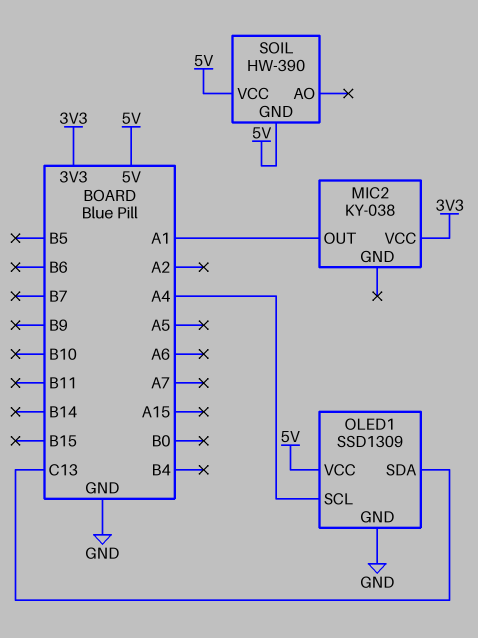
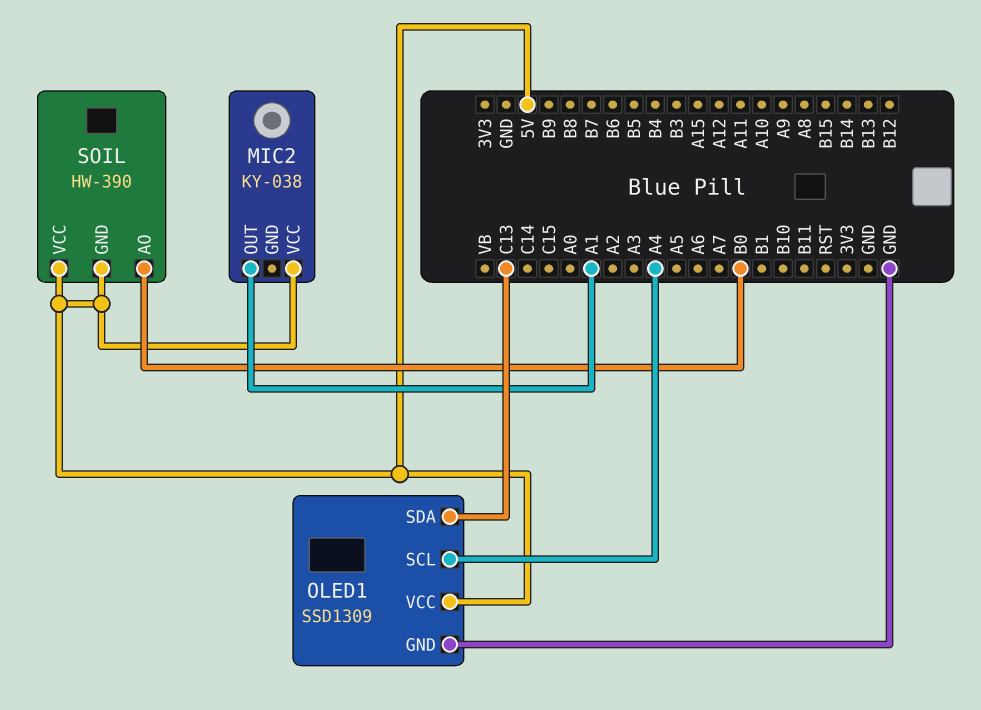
MIC2 pin VCC: 3V3 -> 5V
SOIL pin AO: none -> B0

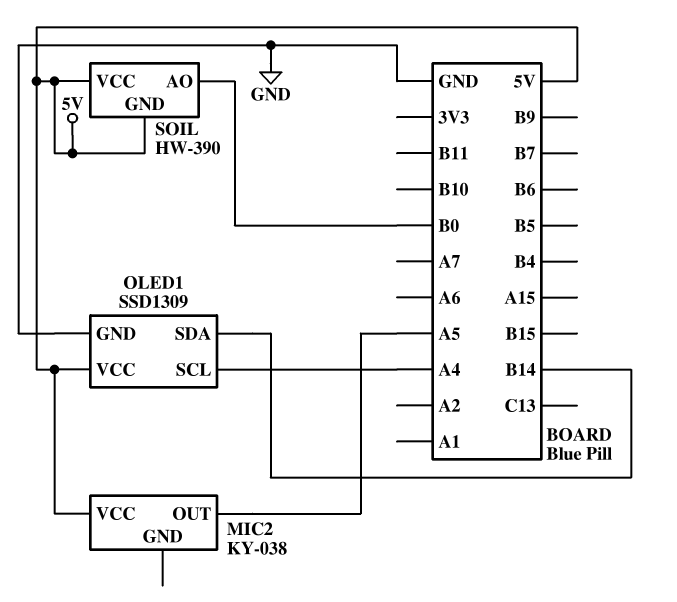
MIC2 pin OUT: A1 -> A5
OLED1 pin SDA: C13 -> B14

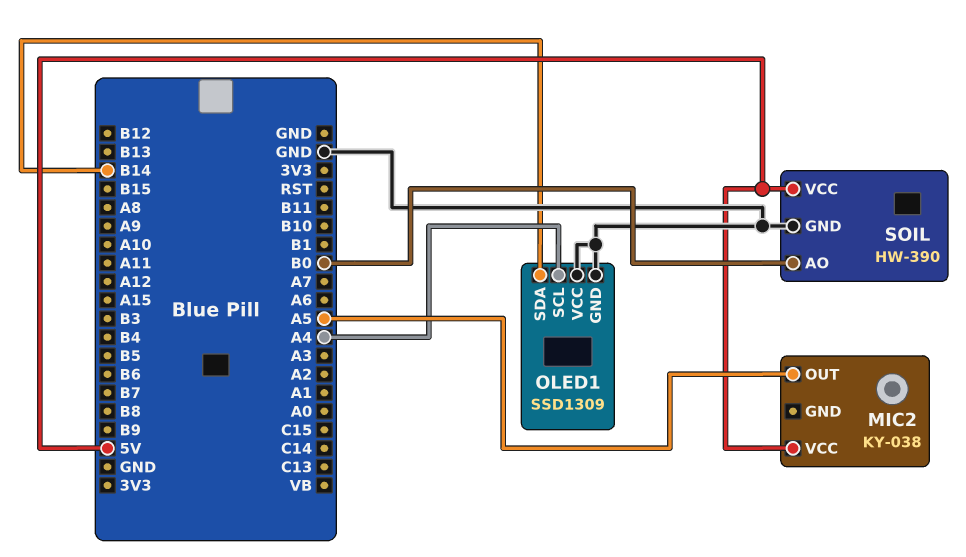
OLED1 pin VCC: 5V -> GND
SOIL pin GND: 5V -> GND

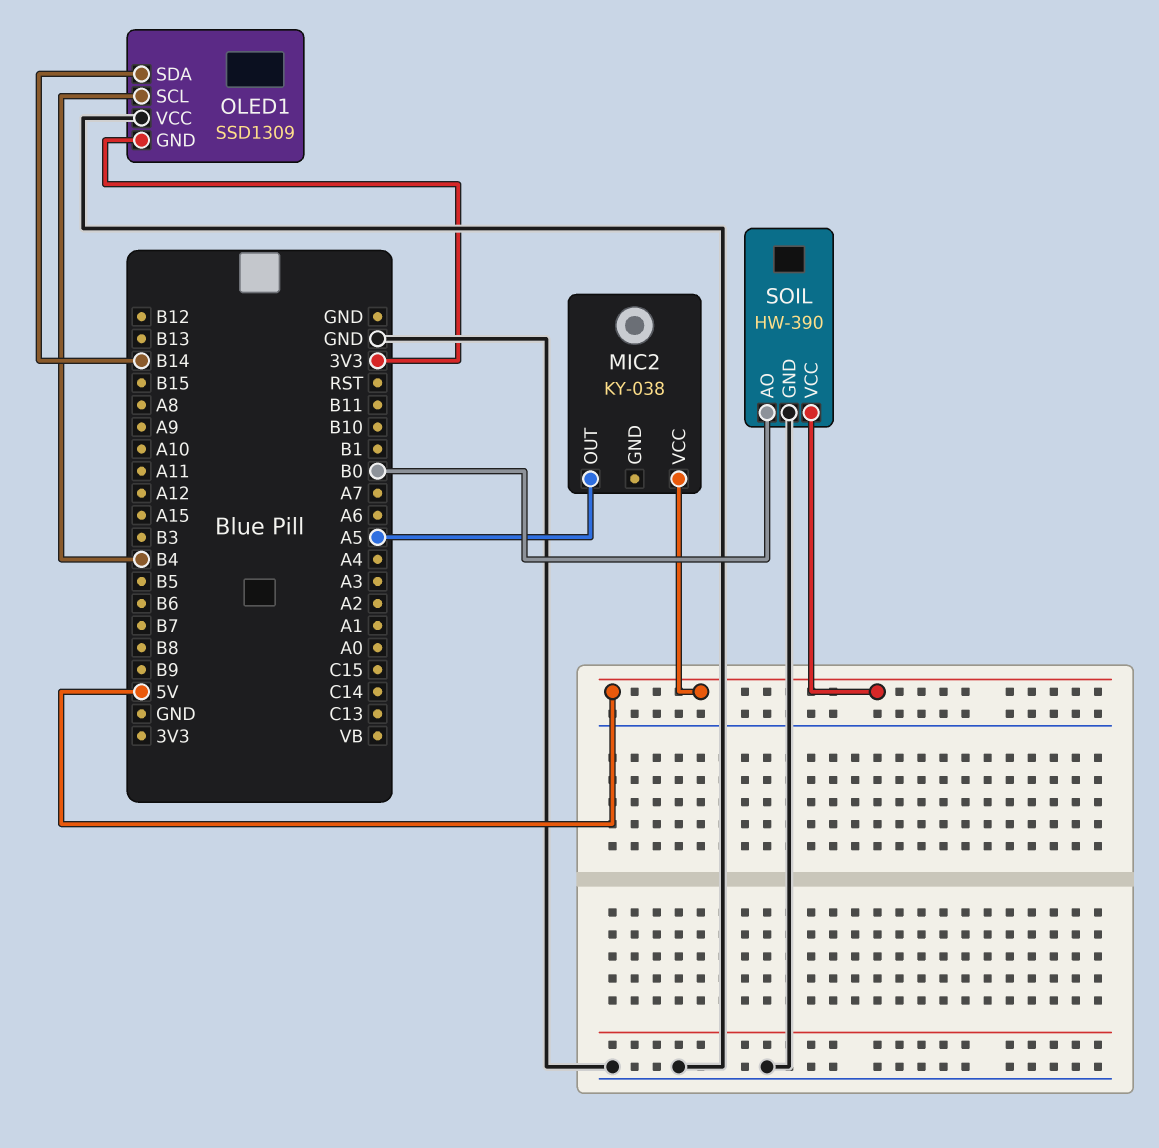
OLED1 pin GND: GND -> 3V3
OLED1 pin SCL: A4 -> B4

